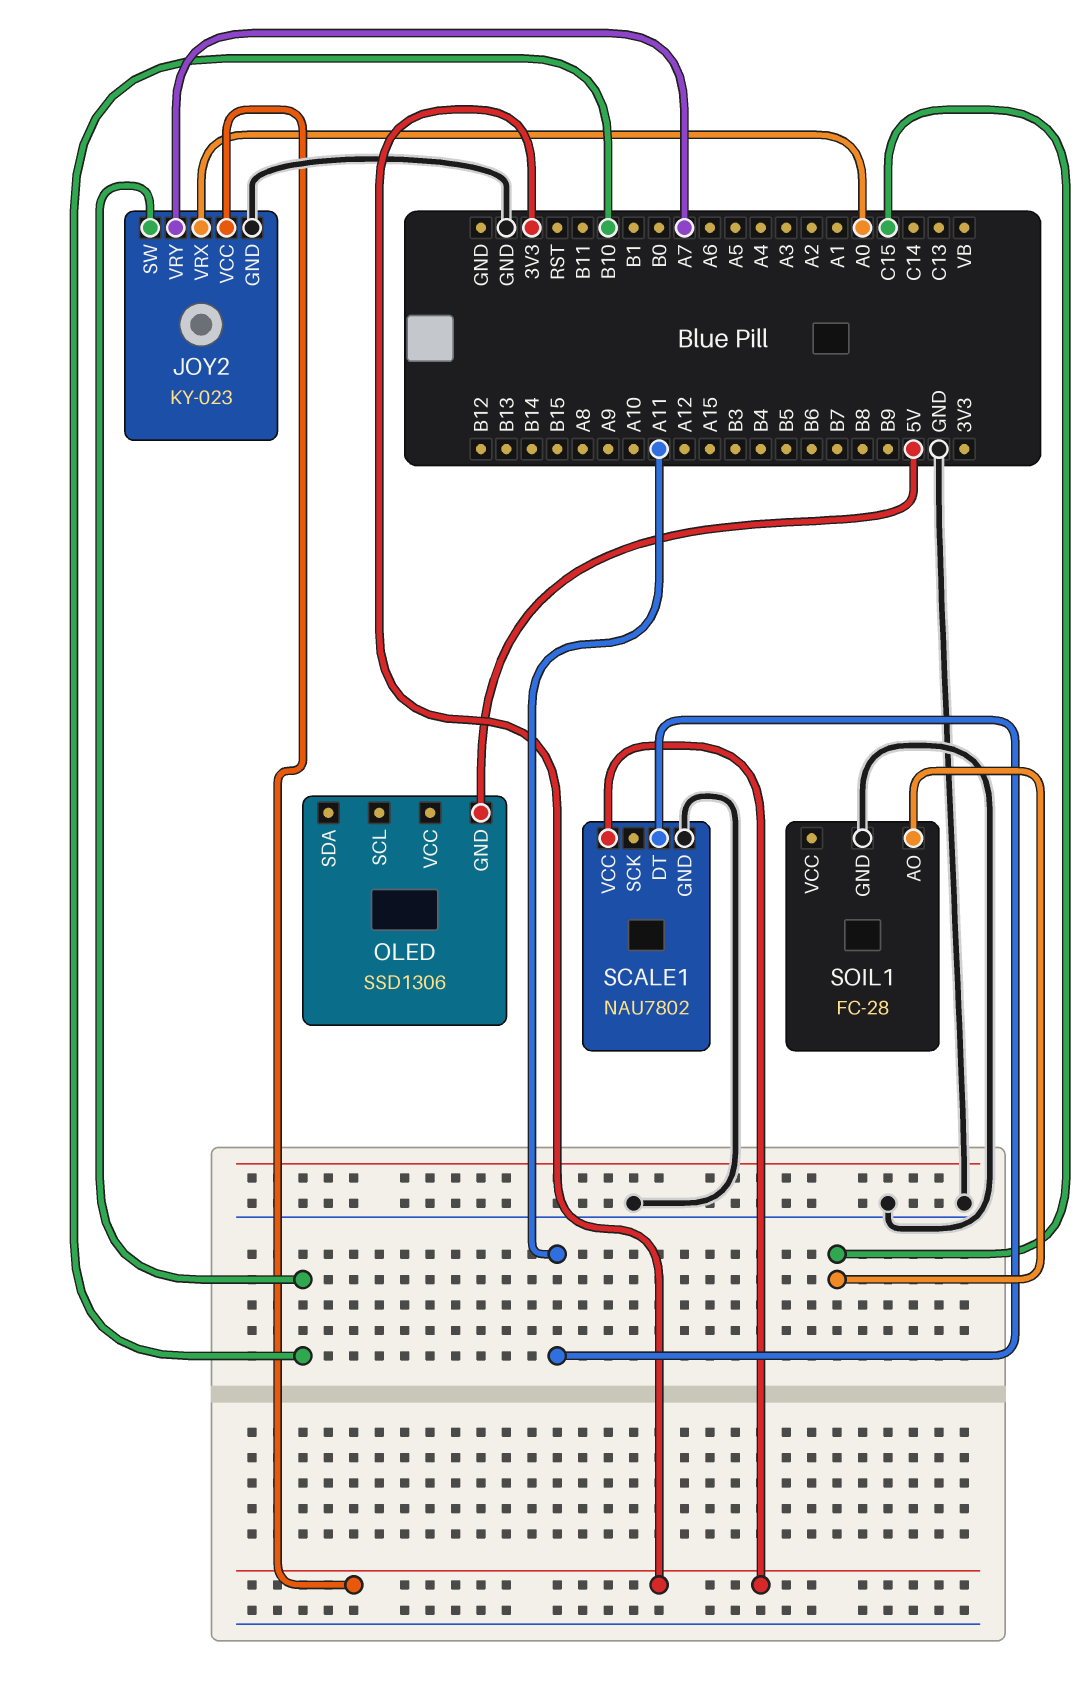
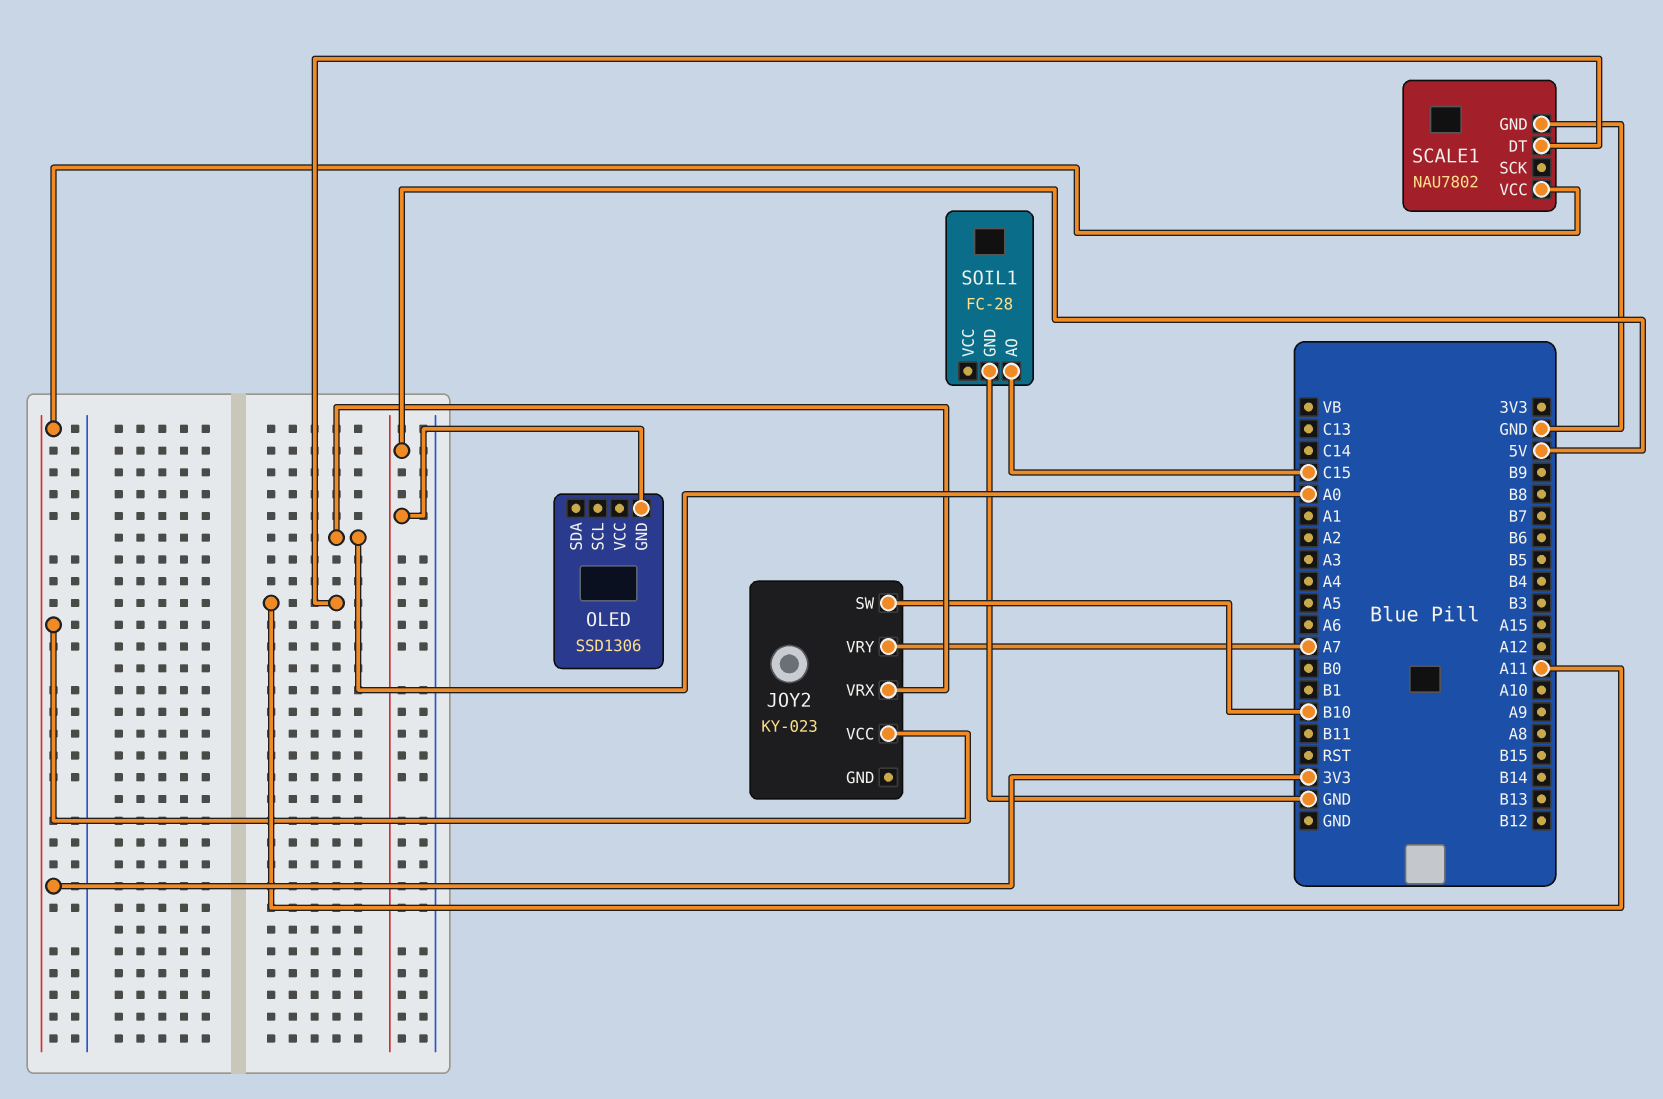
JOY2 pin GND: GND -> none

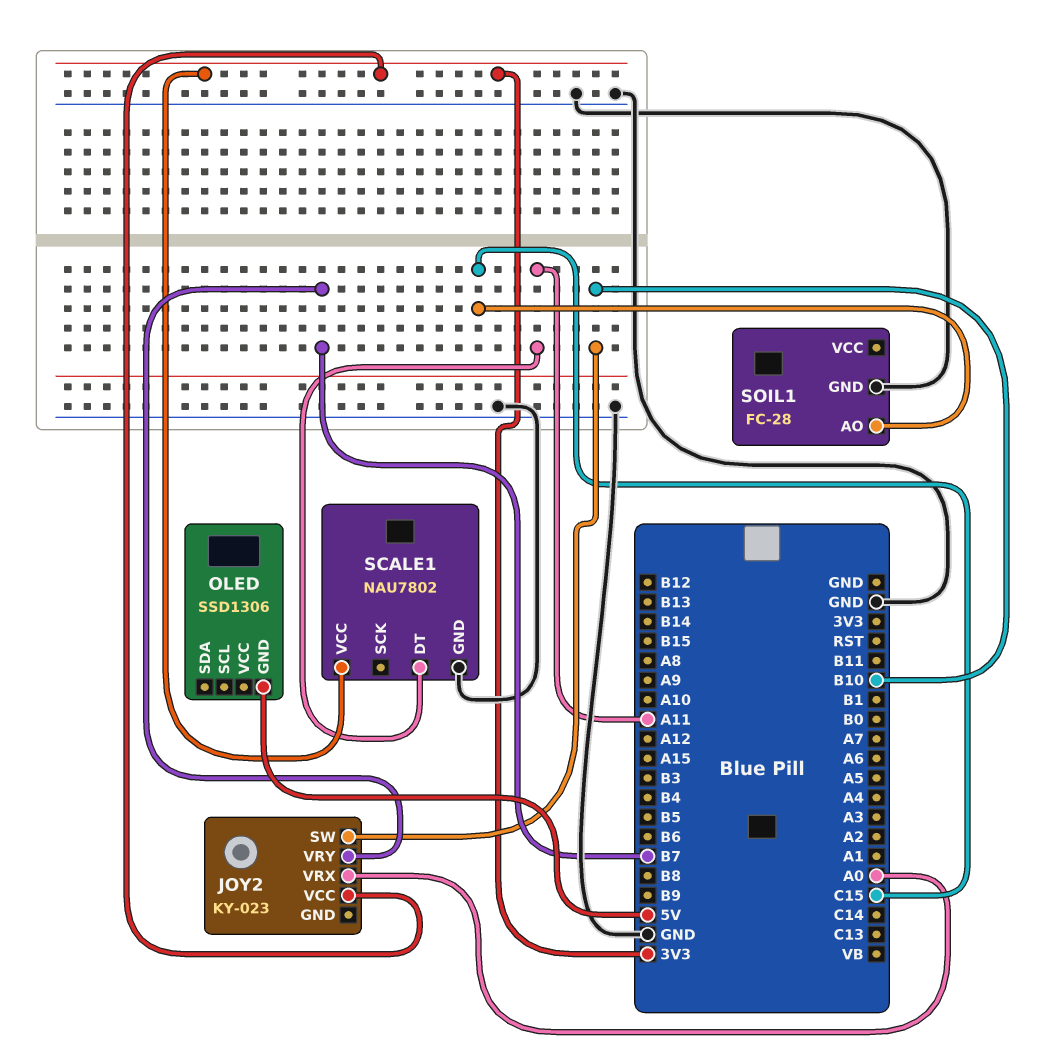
JOY2 pin VRY: A7 -> B7

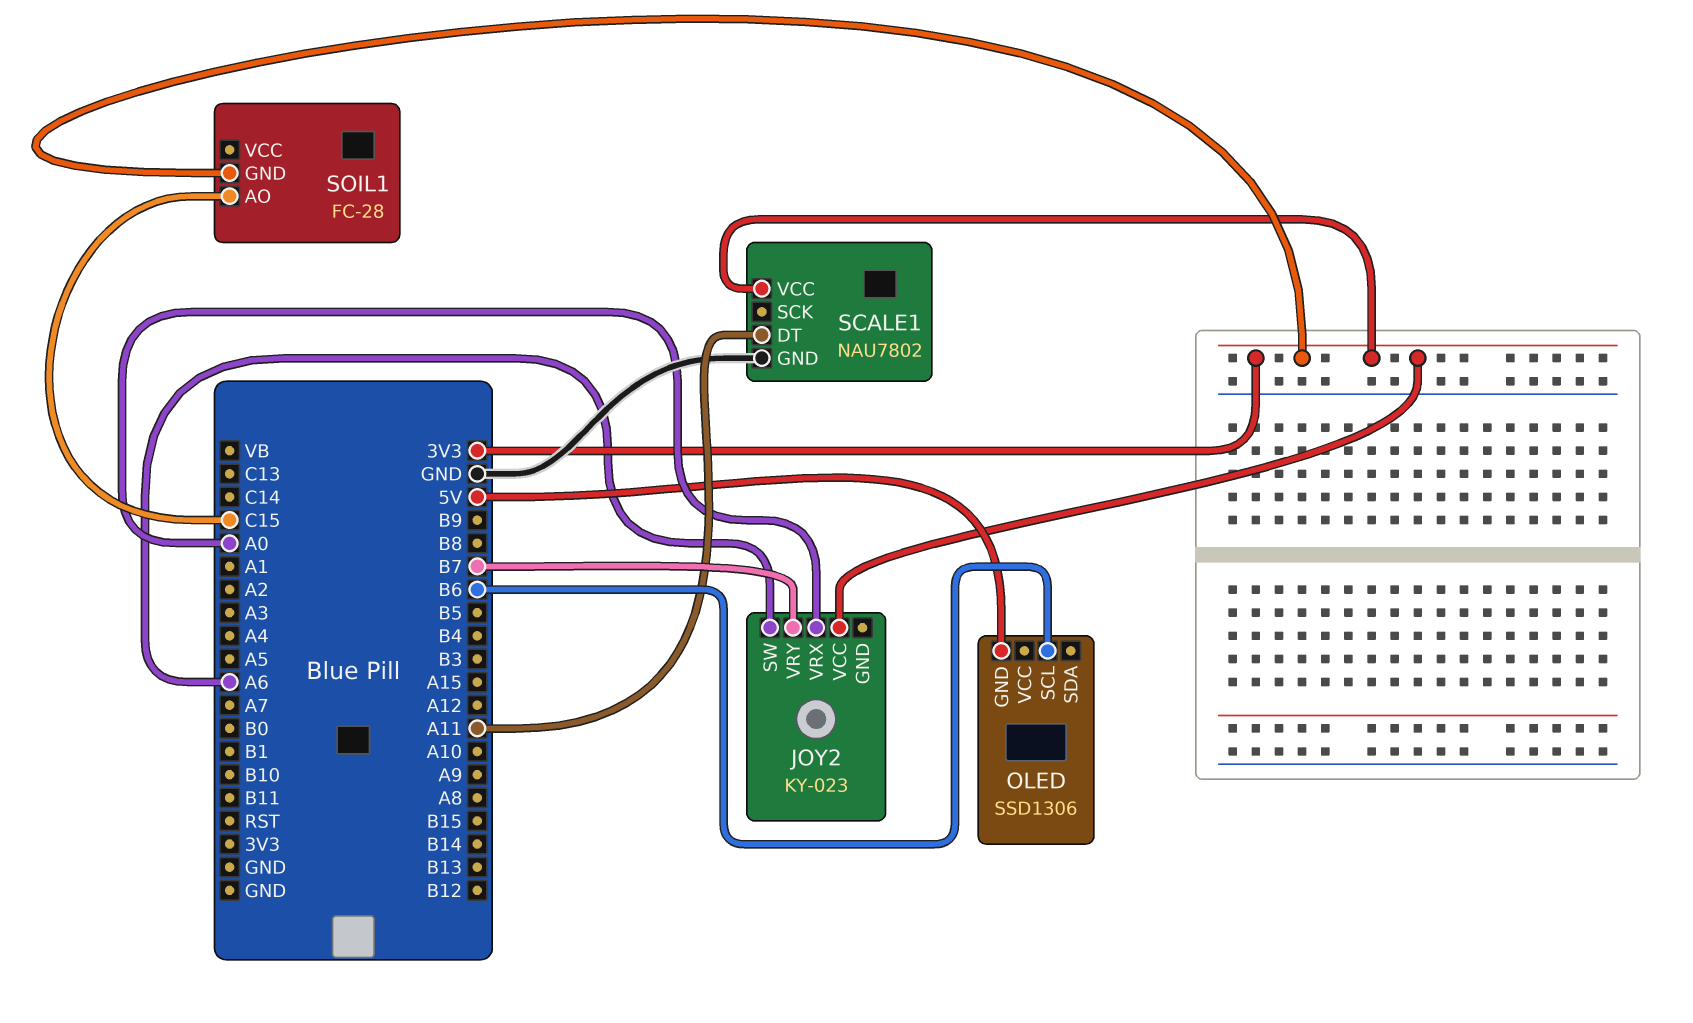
JOY2 pin SW: B10 -> A6
OLED pin SCL: none -> B6
SOIL1 pin GND: GND -> 3V3

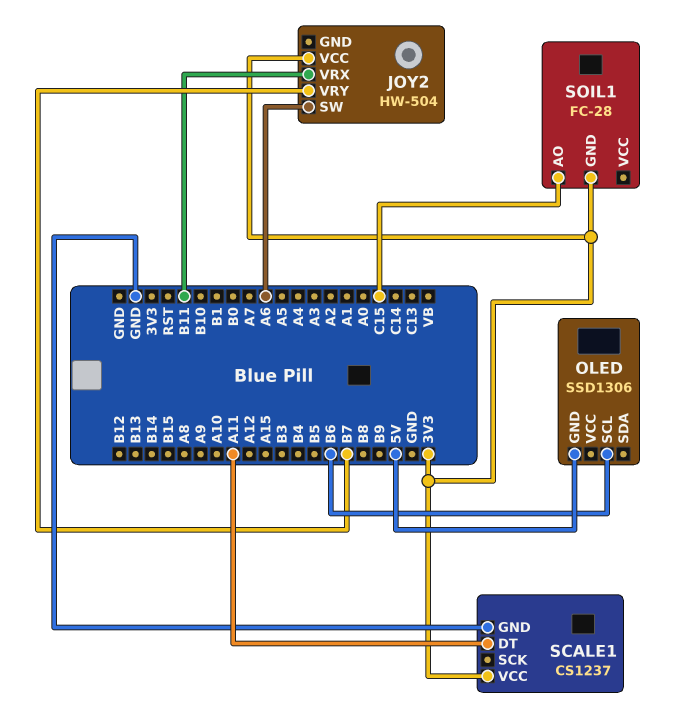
JOY2: KY-023 -> HW-504
JOY2 pin VRX: A0 -> B11
SCALE1: NAU7802 -> CS1237

